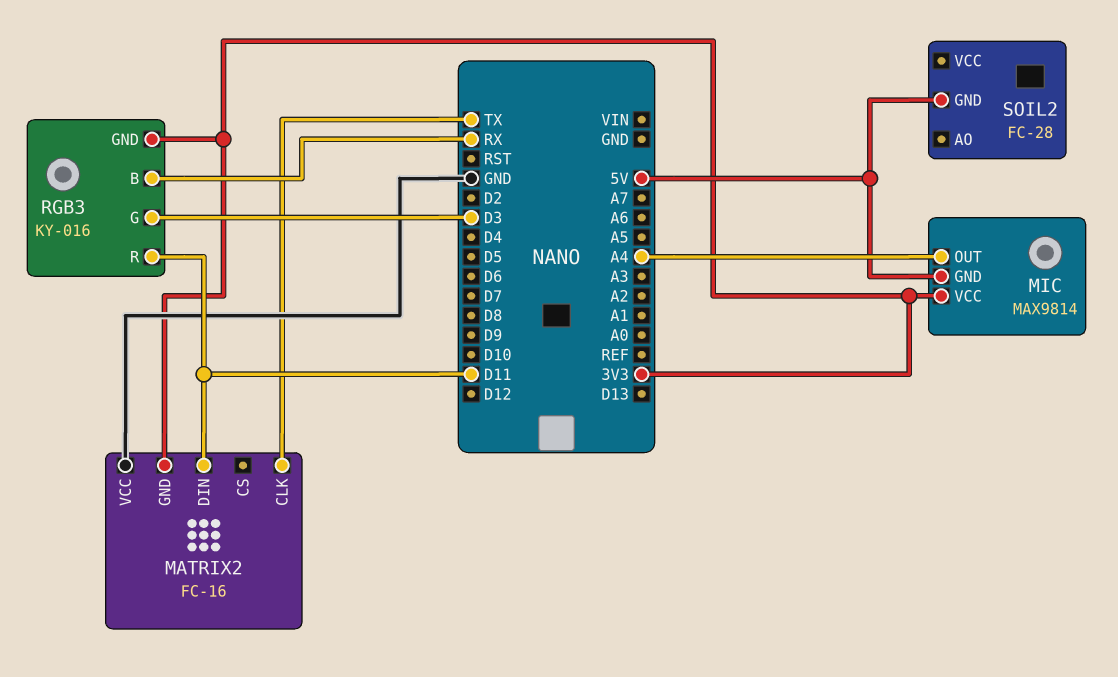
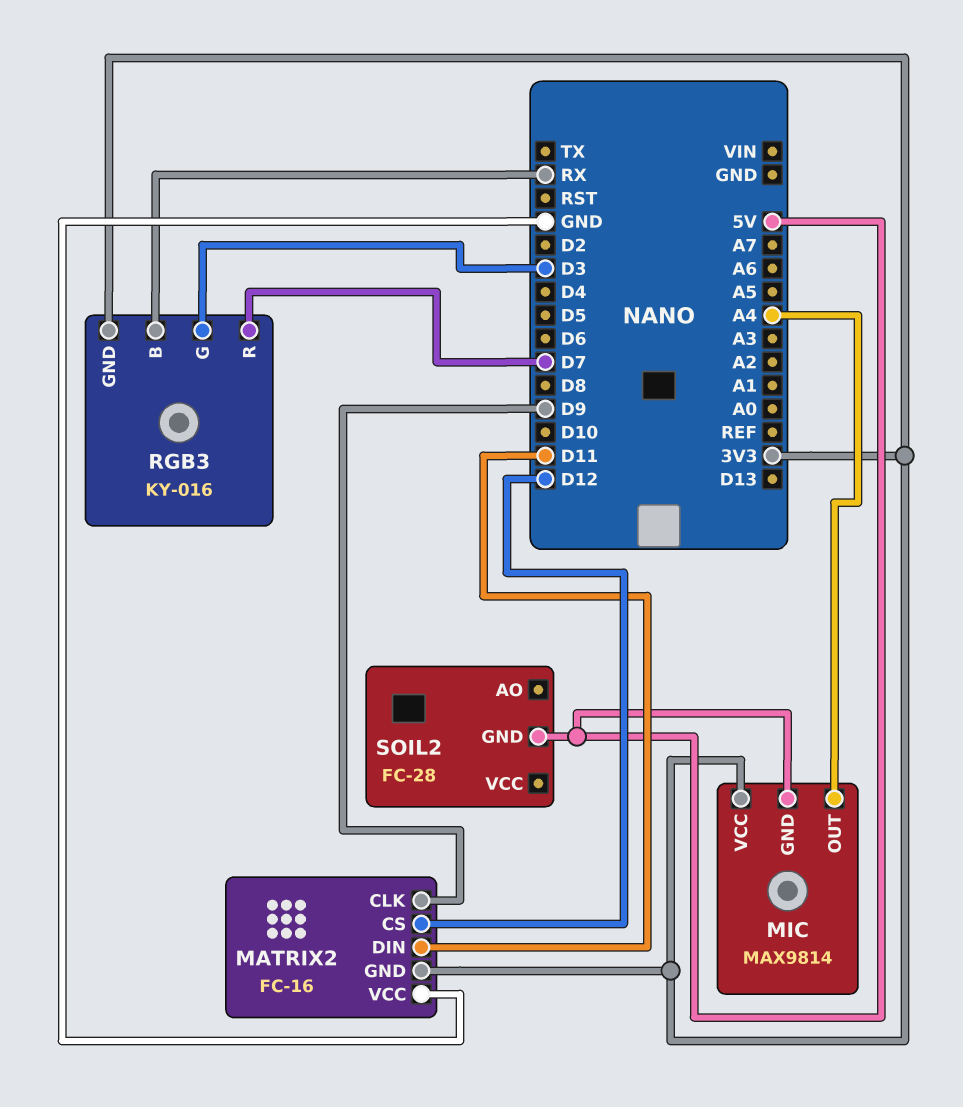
MATRIX2 pin CLK: TX -> D9
MATRIX2 pin CS: none -> D12
RGB3 pin R: D11 -> D7

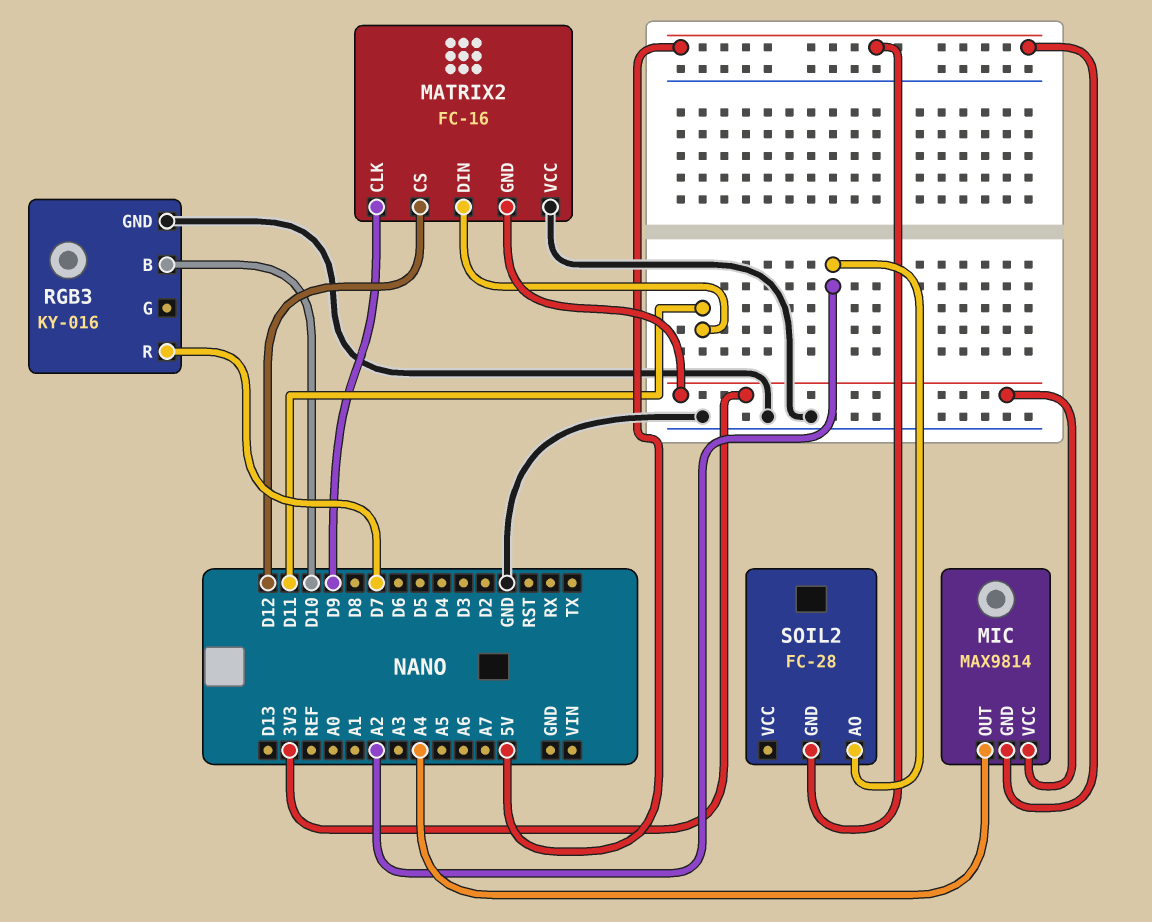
RGB3 pin B: RX -> D10
RGB3 pin G: D3 -> none
RGB3 pin GND: 3V3 -> GND
SOIL2 pin AO: none -> A2

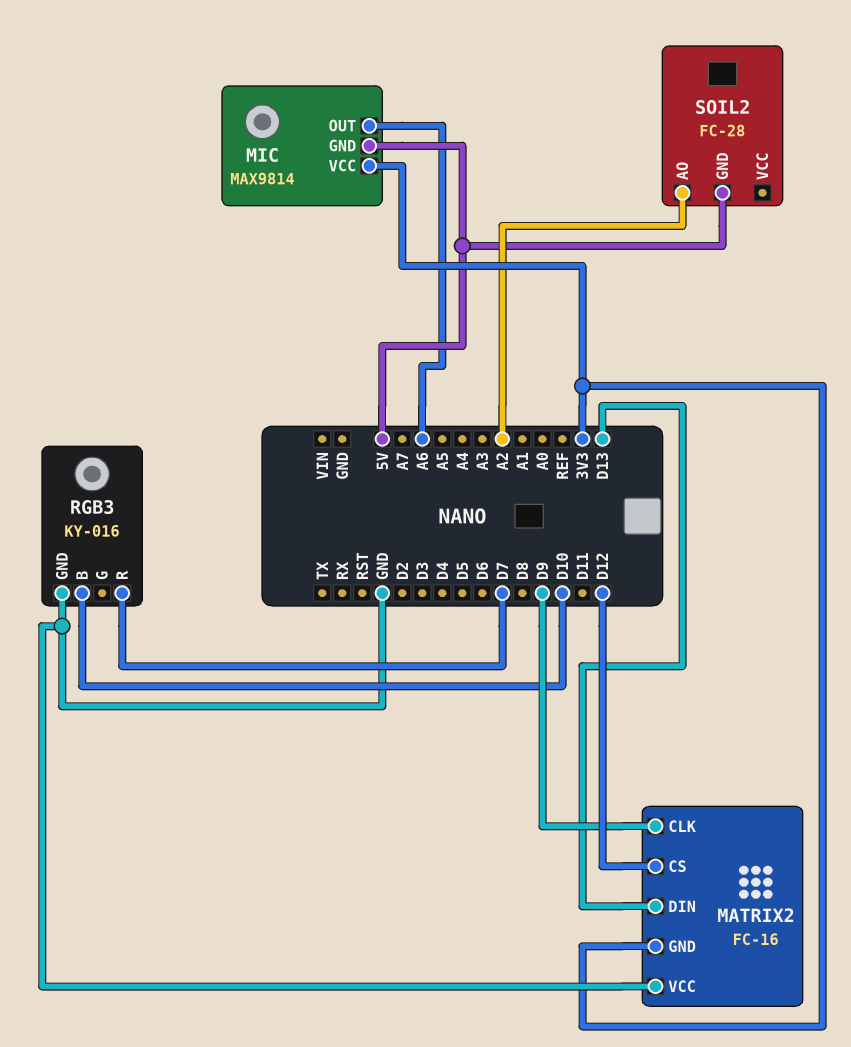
MATRIX2 pin DIN: D11 -> D13
MIC pin OUT: A4 -> A6

